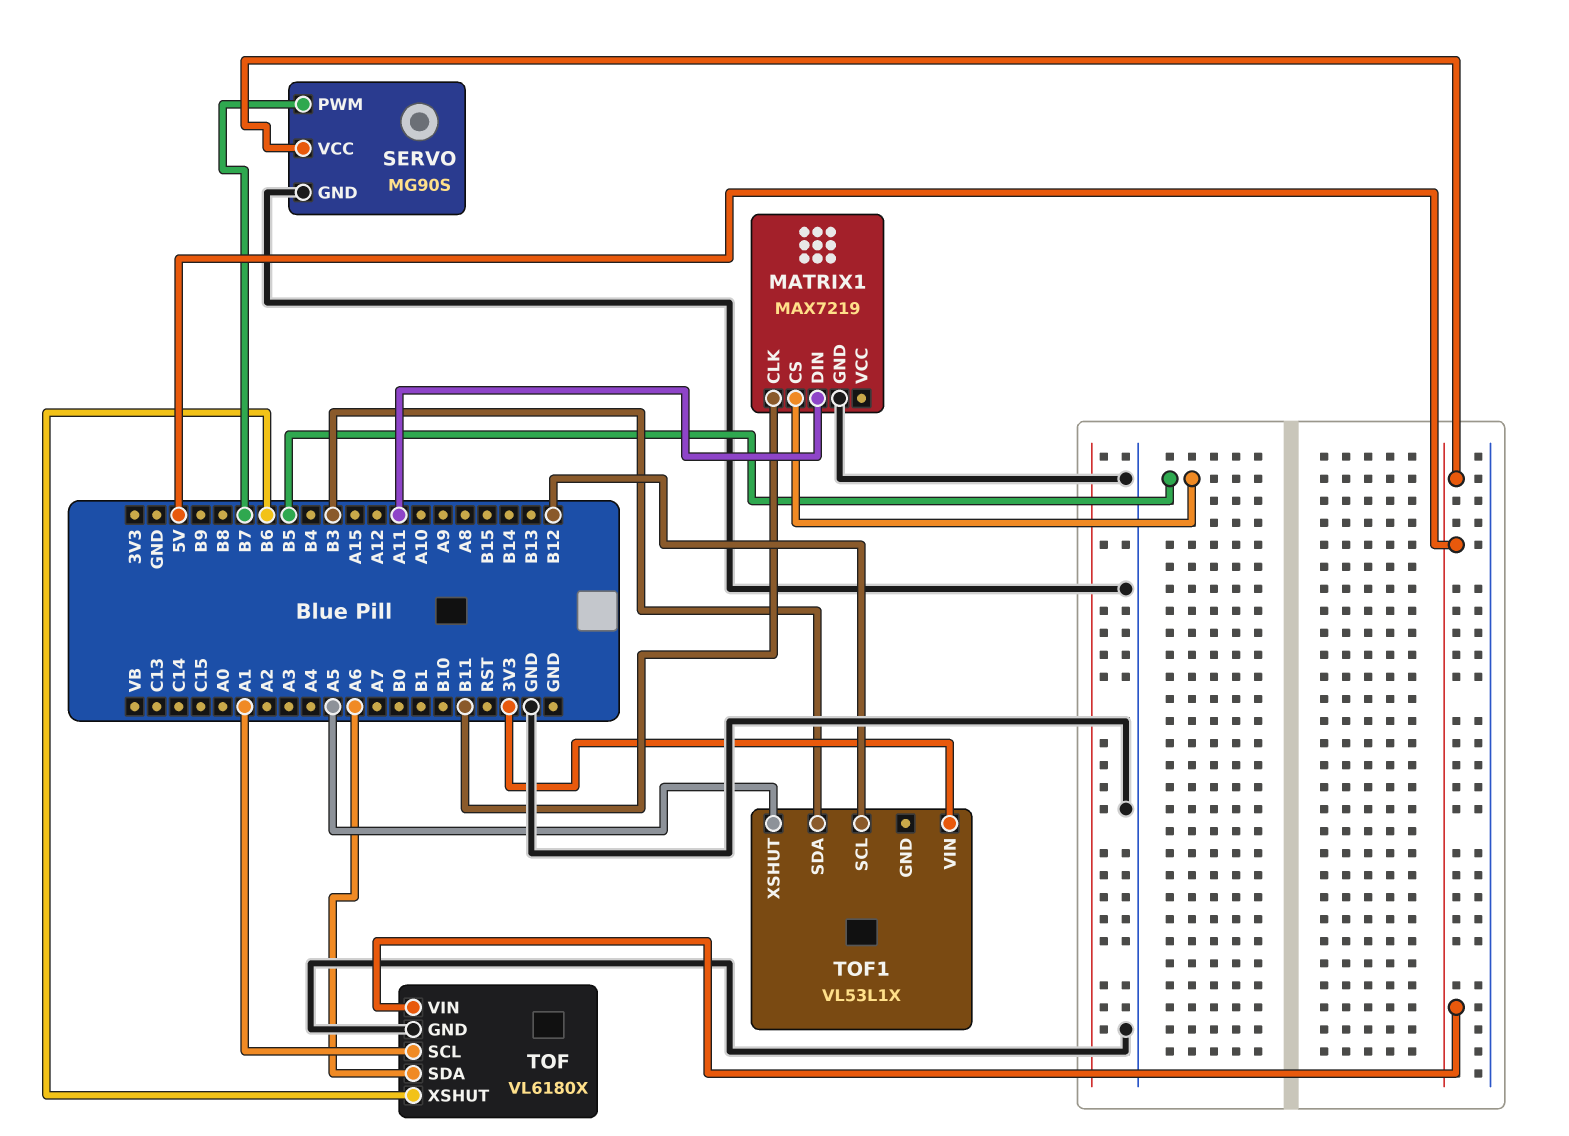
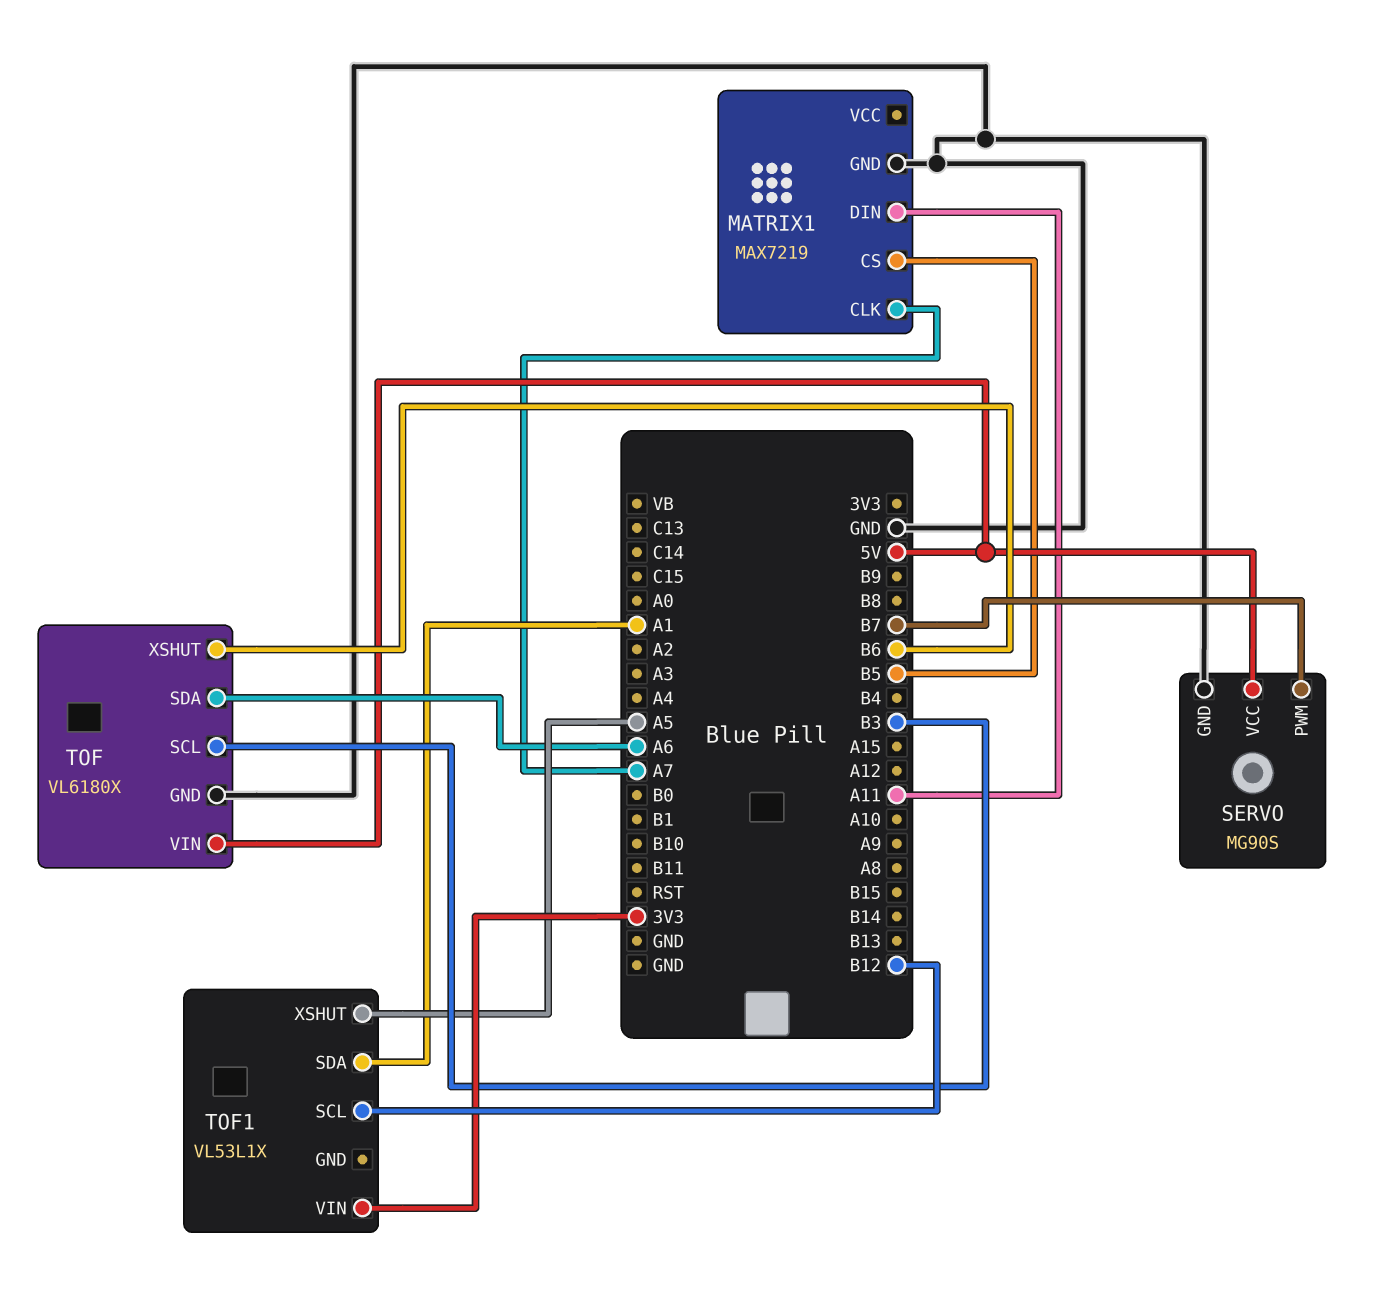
MATRIX1 pin CLK: B11 -> A7
TOF pin SCL: A1 -> B3
TOF1 pin SDA: B3 -> A1

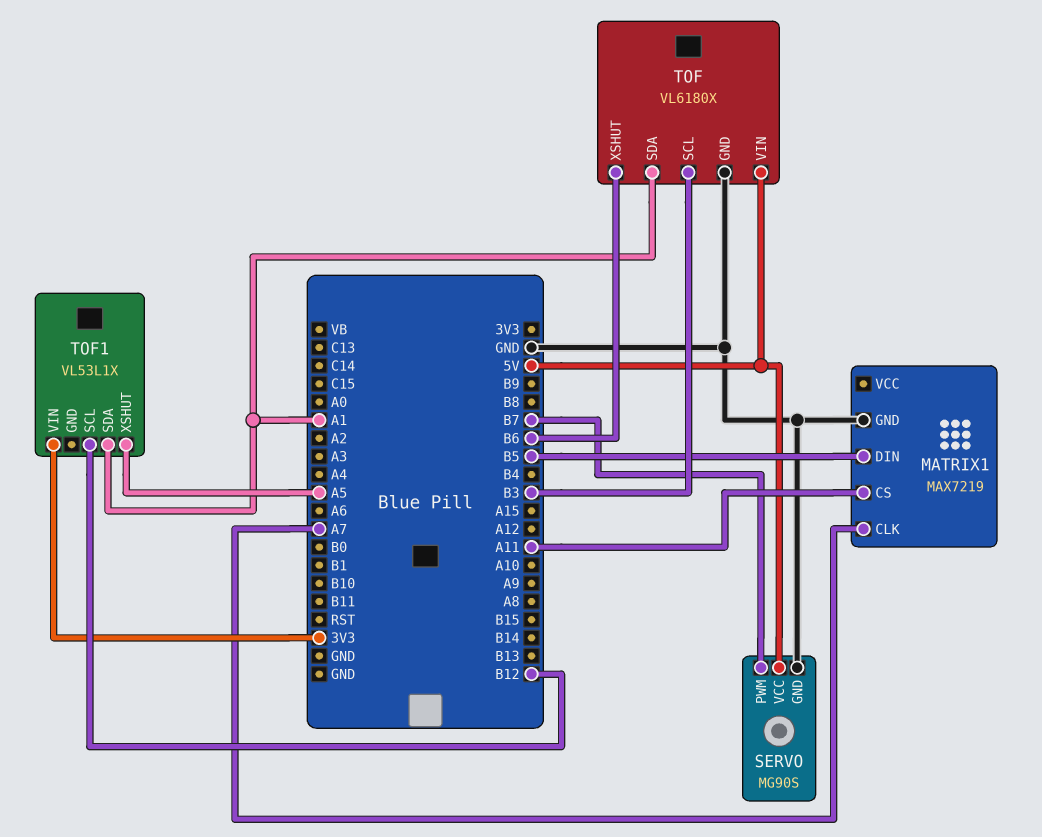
MATRIX1 pin CS: B5 -> A11
MATRIX1 pin DIN: A11 -> B5
TOF pin SDA: A6 -> A1

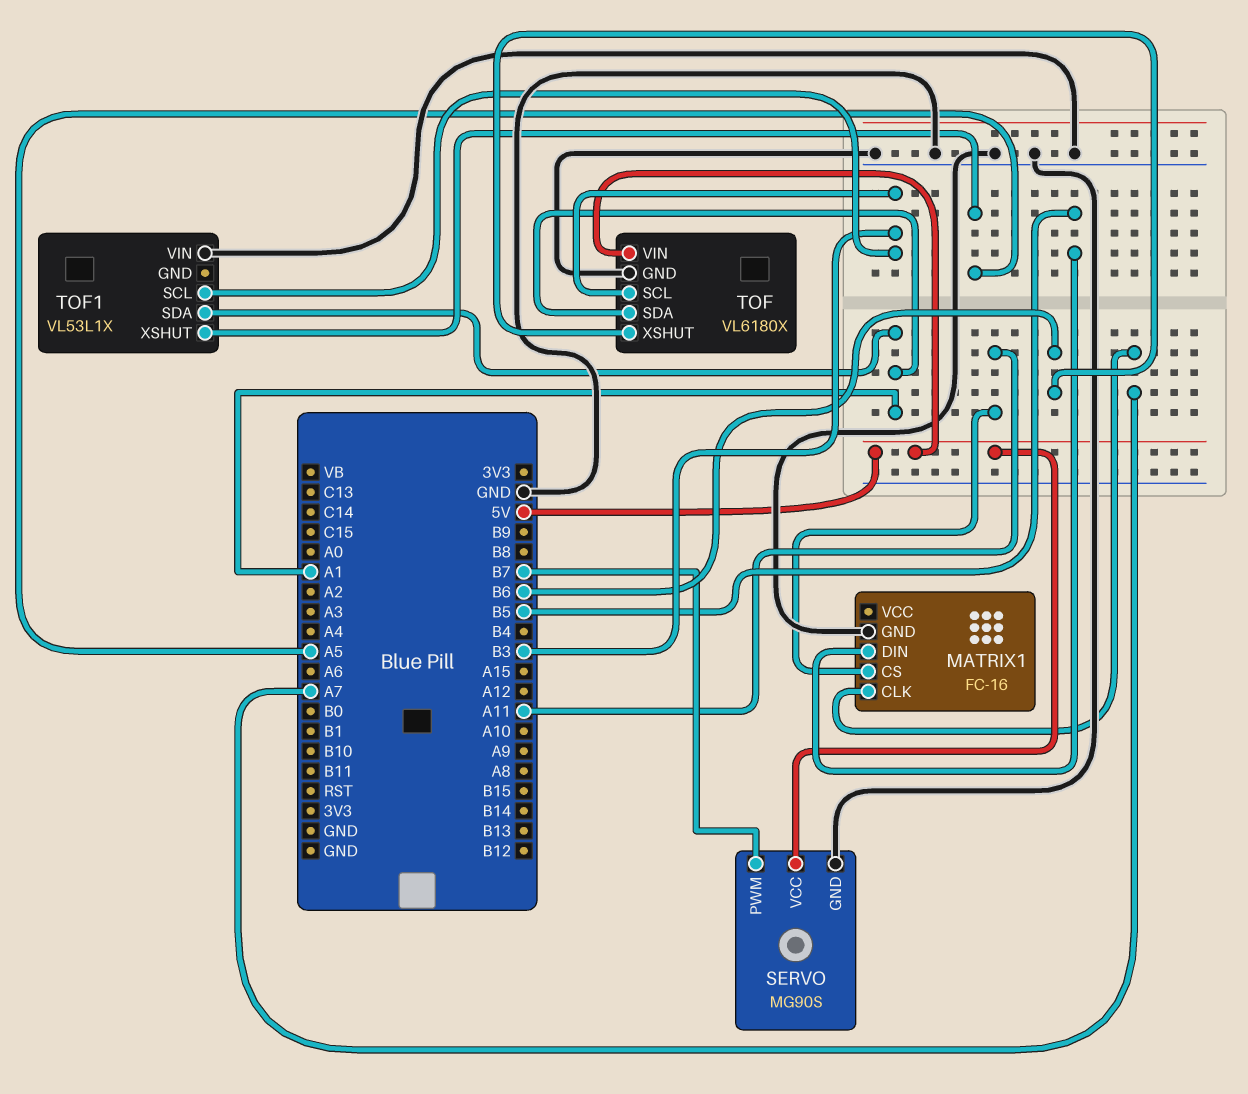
MATRIX1: MAX7219 -> FC-16
TOF1 pin SCL: B12 -> B3
TOF1 pin VIN: 3V3 -> GND

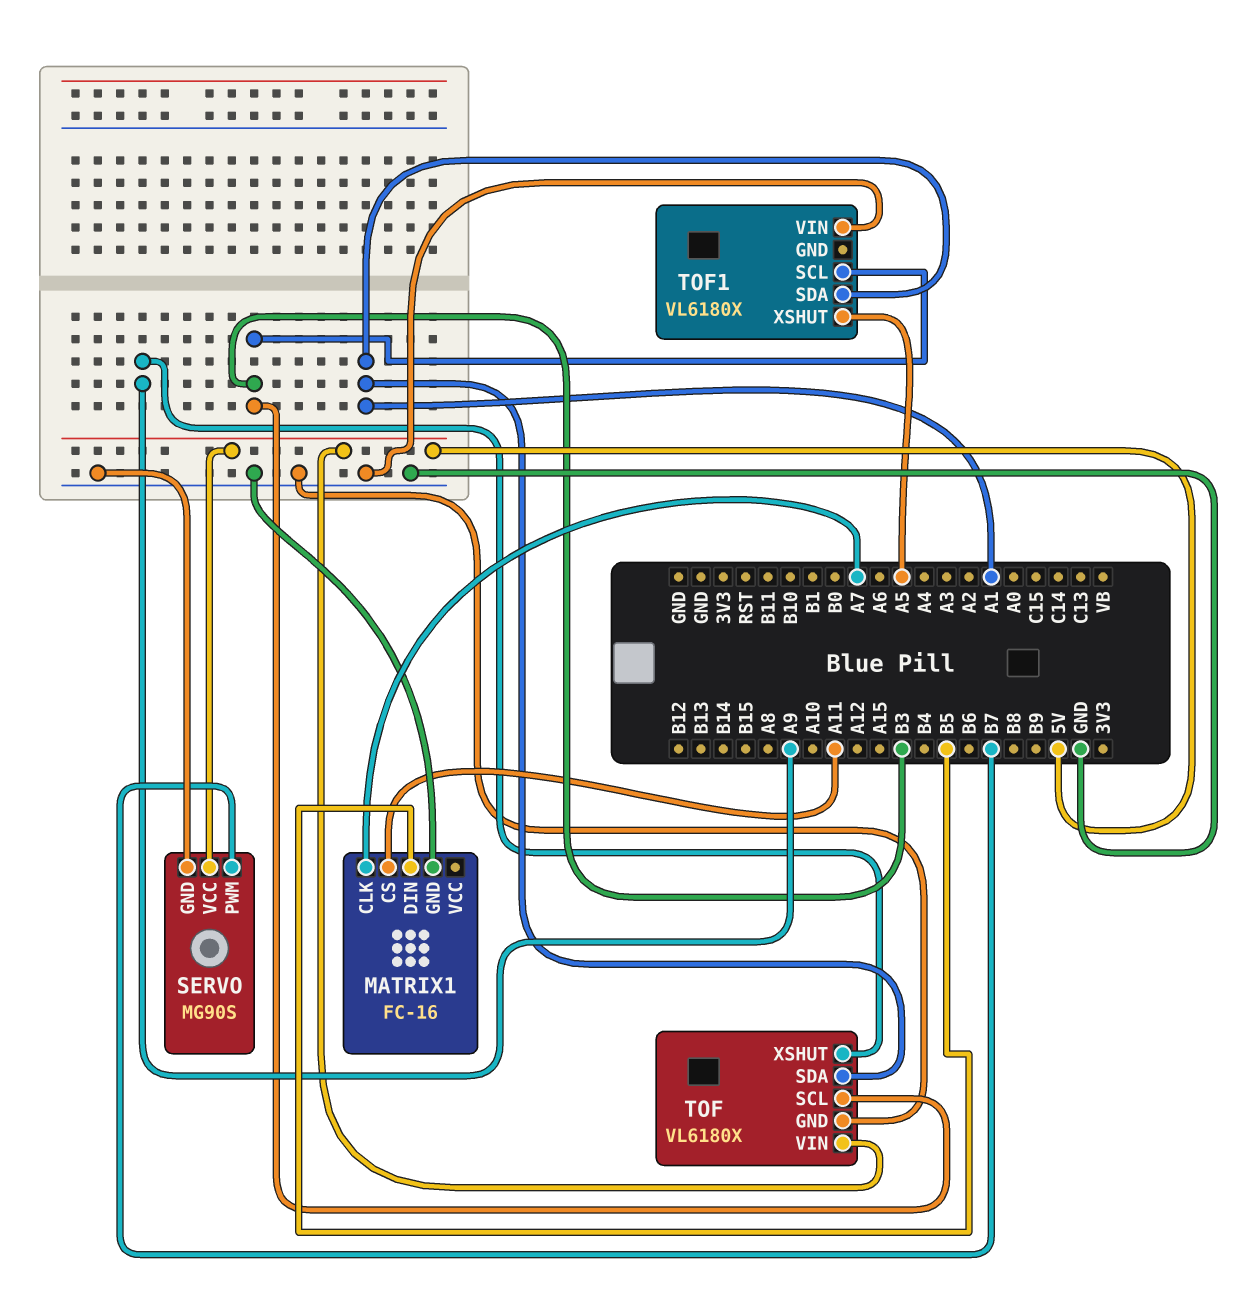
TOF pin XSHUT: B6 -> A9
TOF1: VL53L1X -> VL6180X

